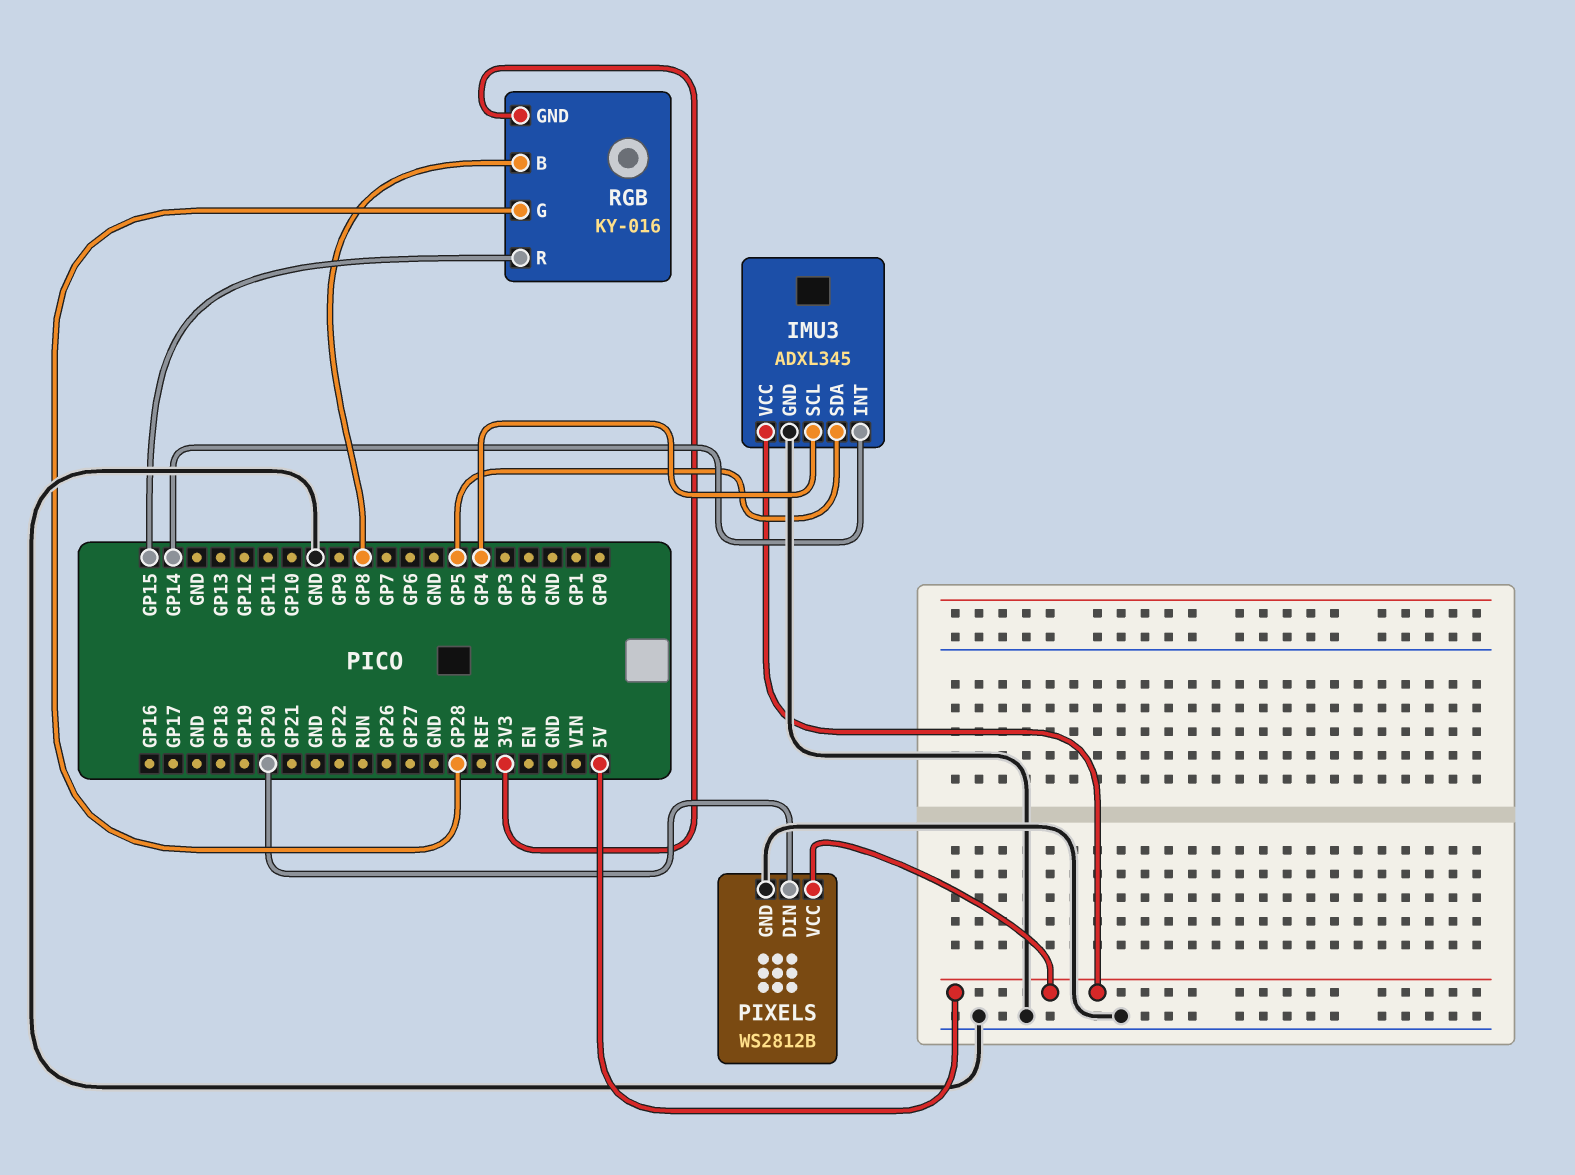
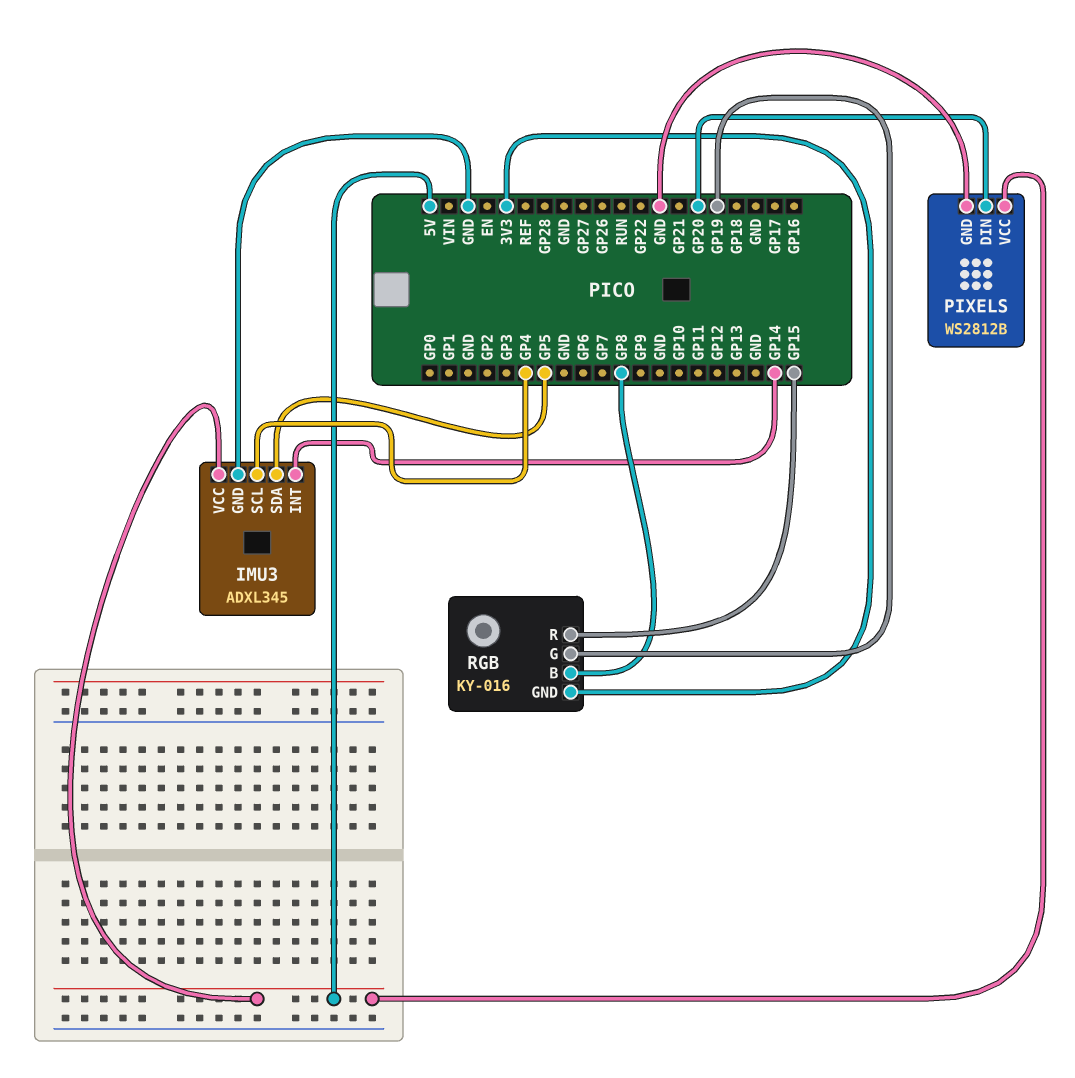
RGB pin G: GP28 -> GP19

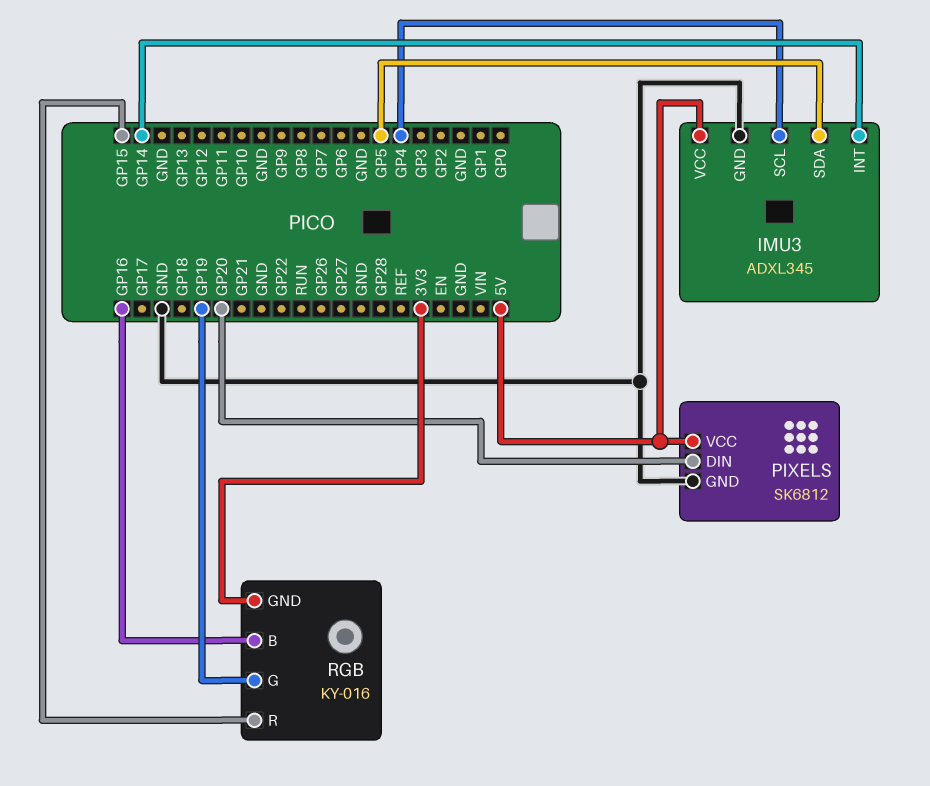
PIXELS: WS2812B -> SK6812
RGB pin B: GP8 -> GP16

